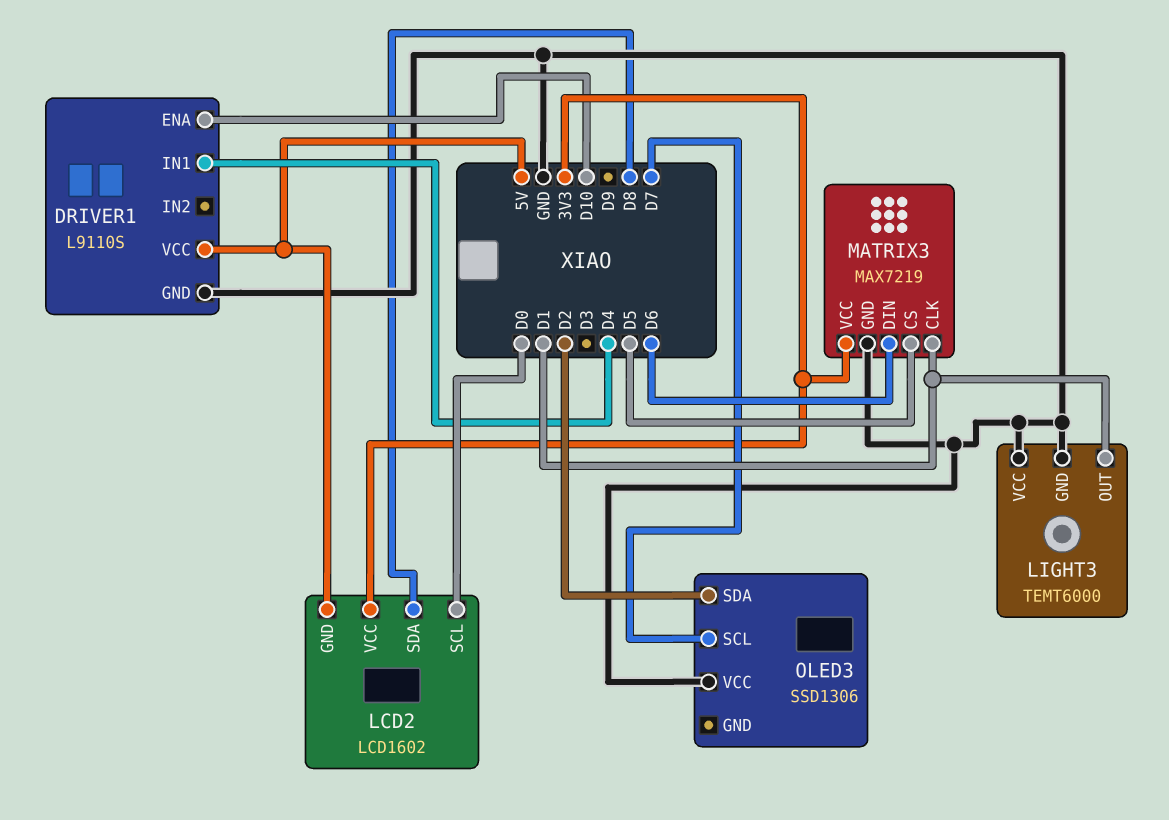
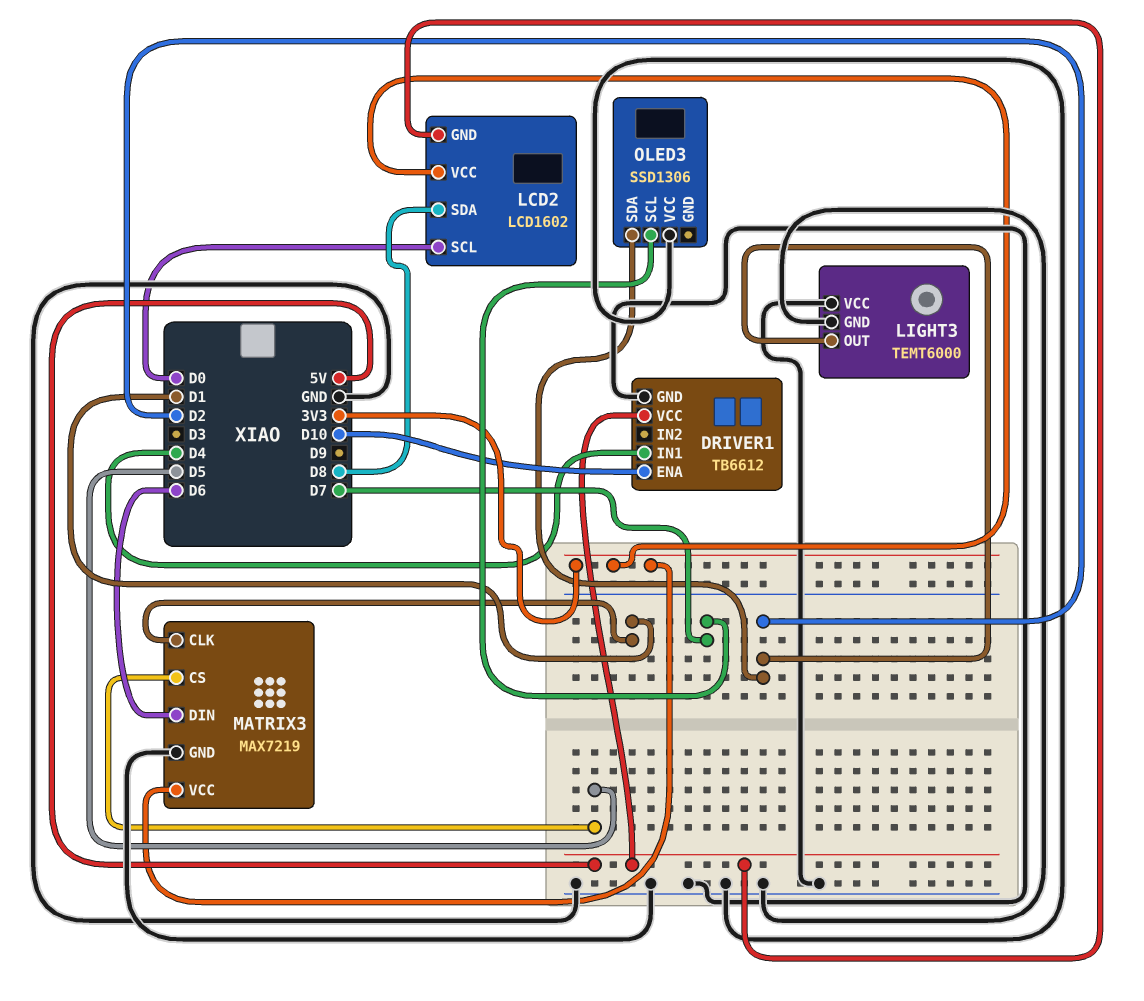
DRIVER1: L9110S -> TB6612
LIGHT3 pin OUT: D1 -> D2

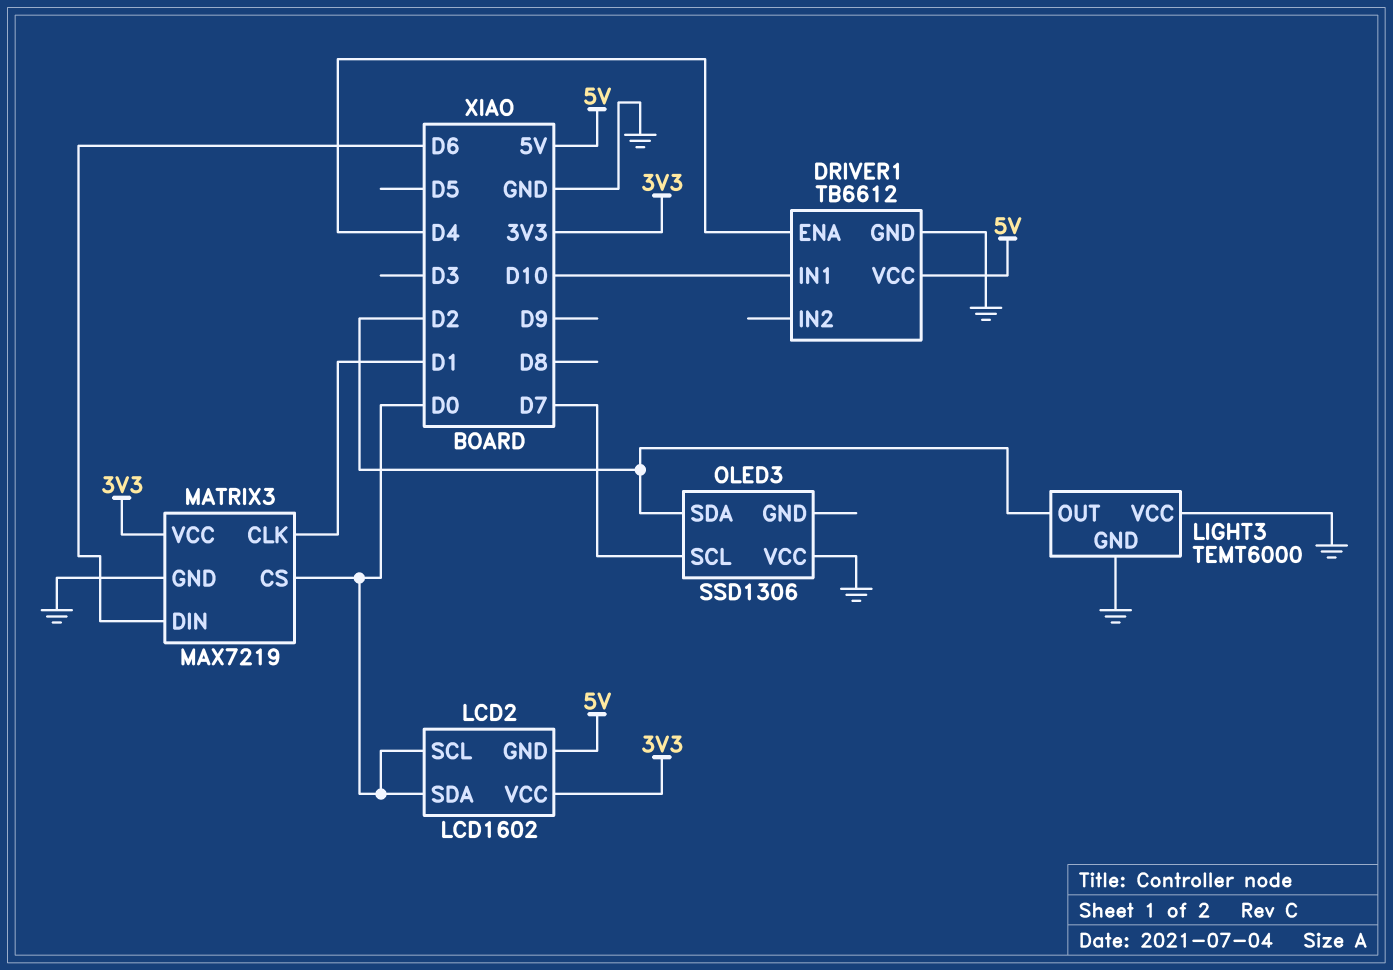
DRIVER1 pin ENA: D10 -> D4
DRIVER1 pin IN1: D4 -> D10
LCD2 pin SDA: D8 -> D0
MATRIX3 pin CS: D5 -> D0

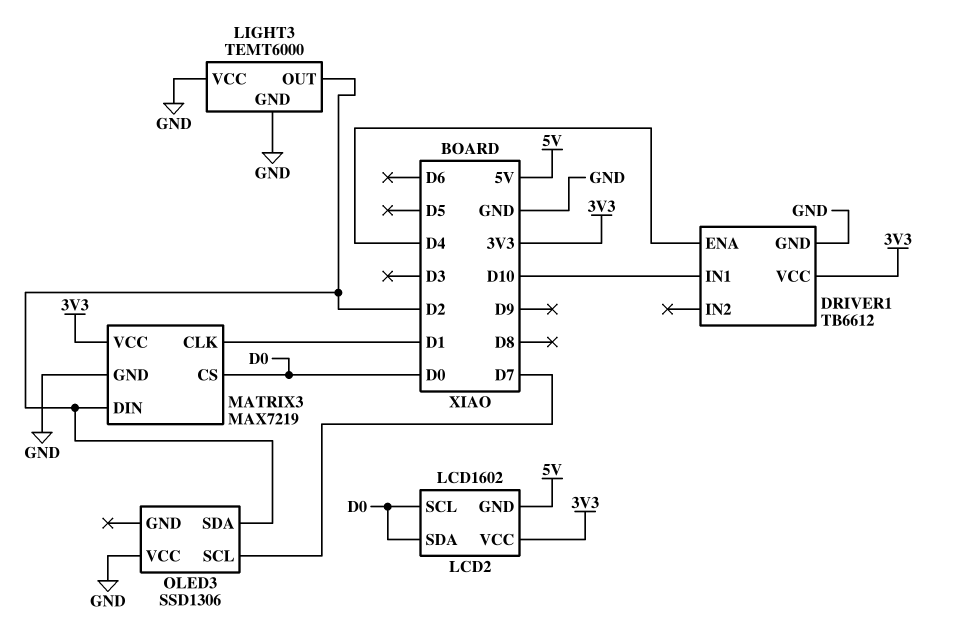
DRIVER1 pin VCC: 5V -> 3V3
MATRIX3 pin DIN: D6 -> D2

